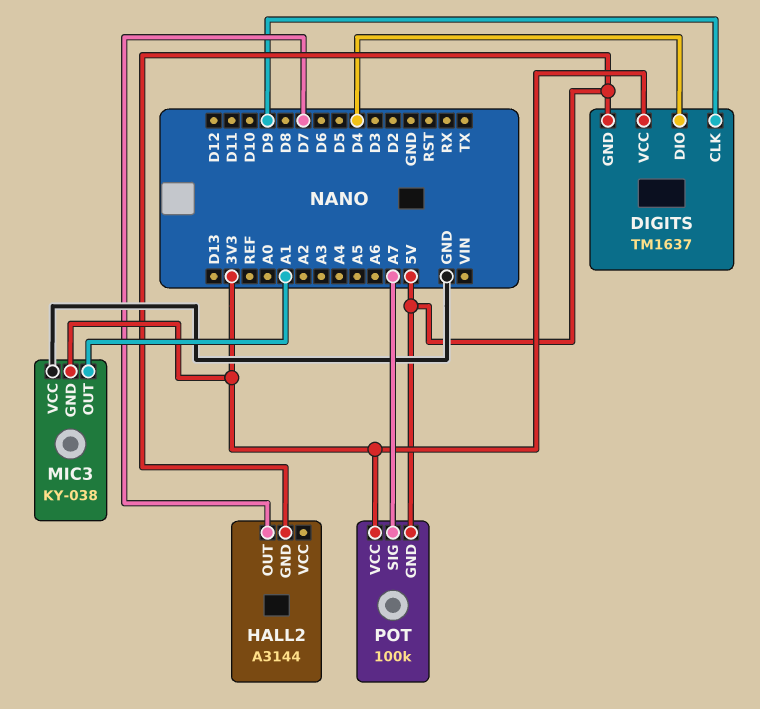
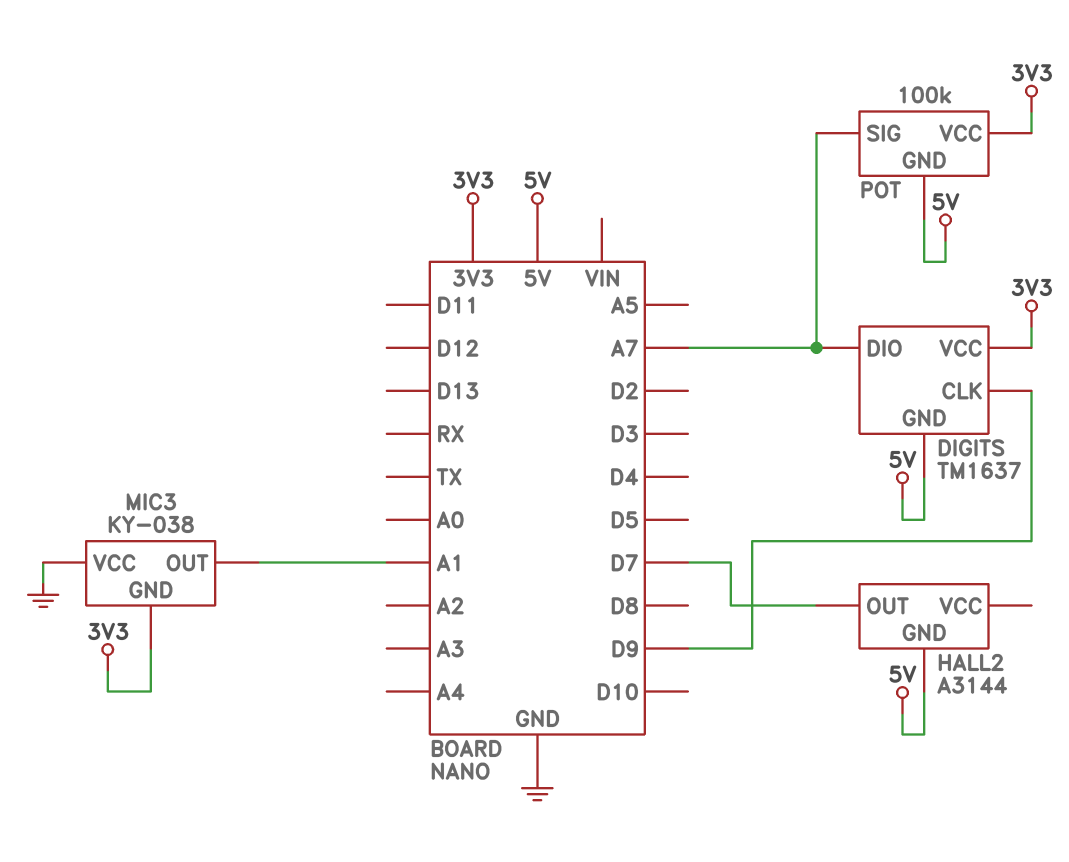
DIGITS pin DIO: D4 -> A7

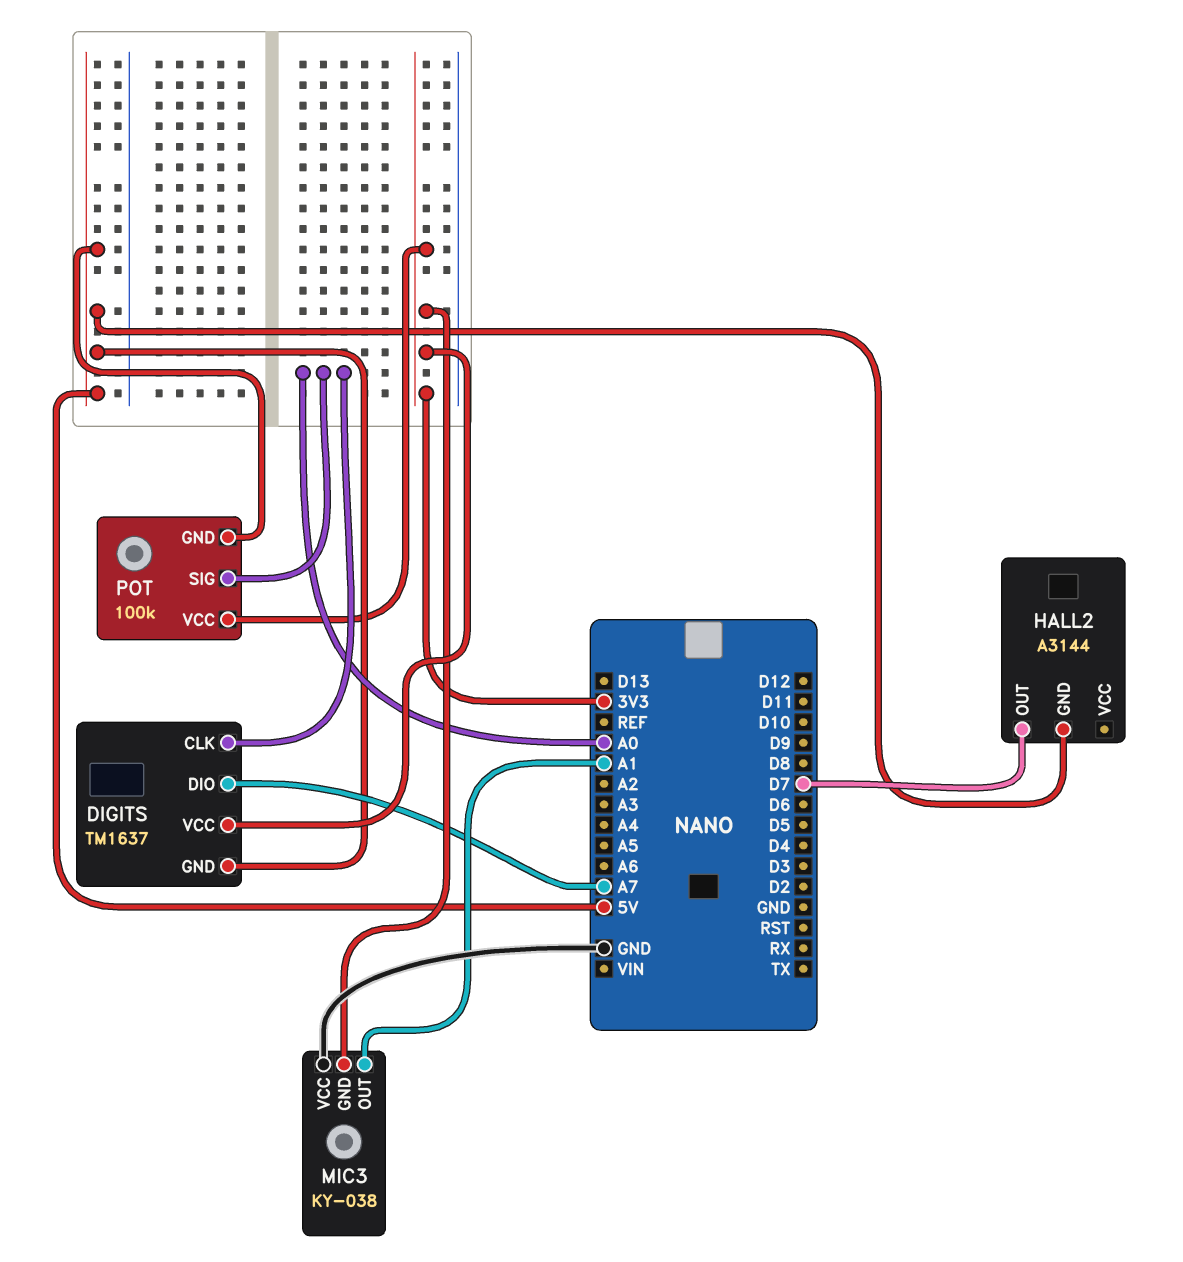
DIGITS pin CLK: D9 -> A0
POT pin SIG: A7 -> A0

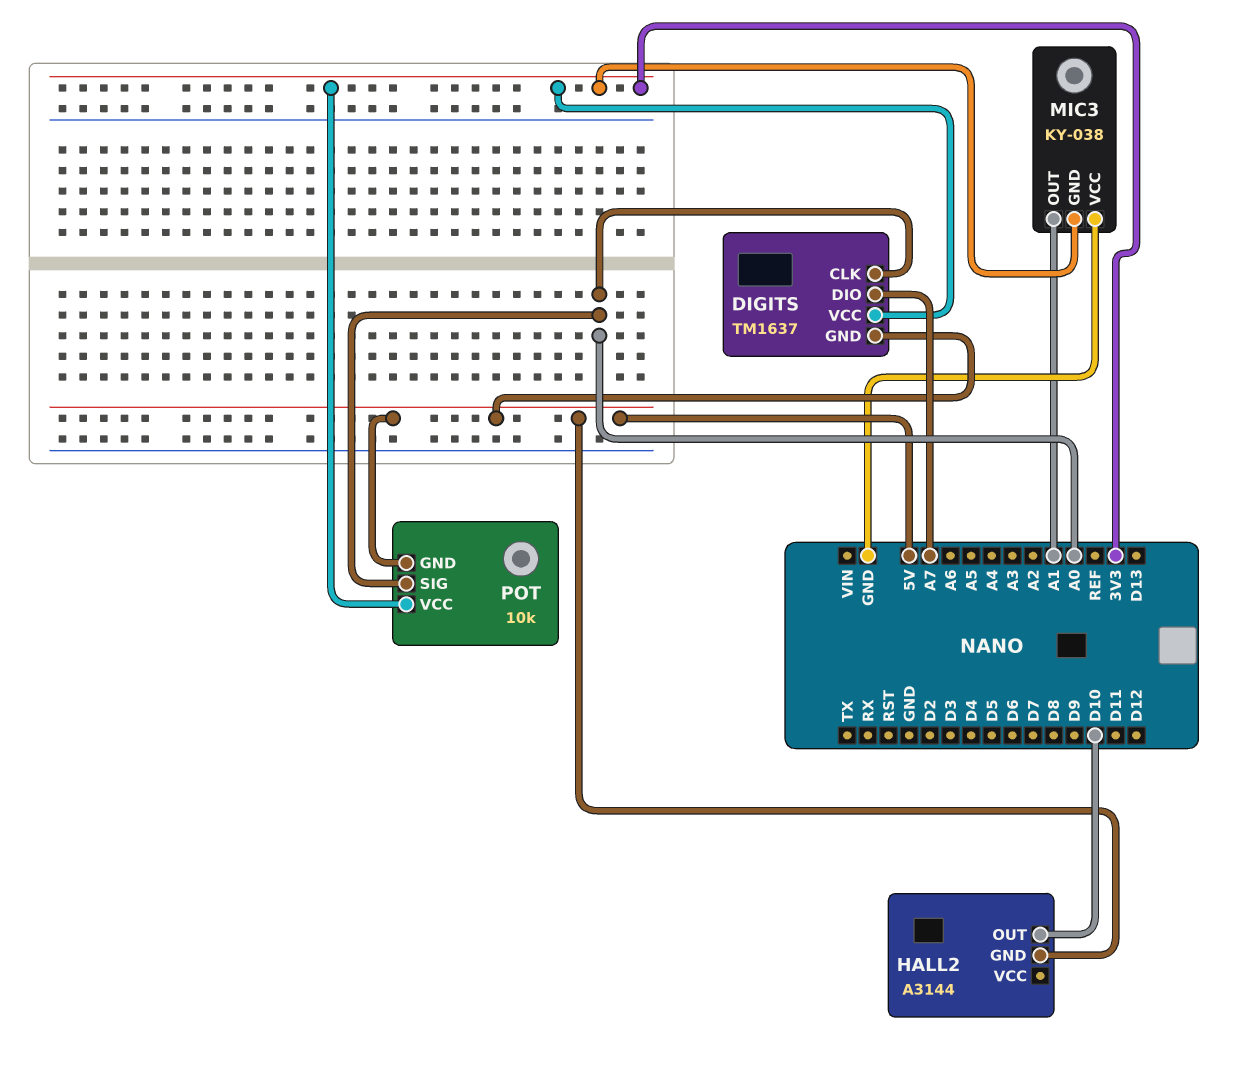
HALL2 pin OUT: D7 -> D10
POT: 100k -> 10k

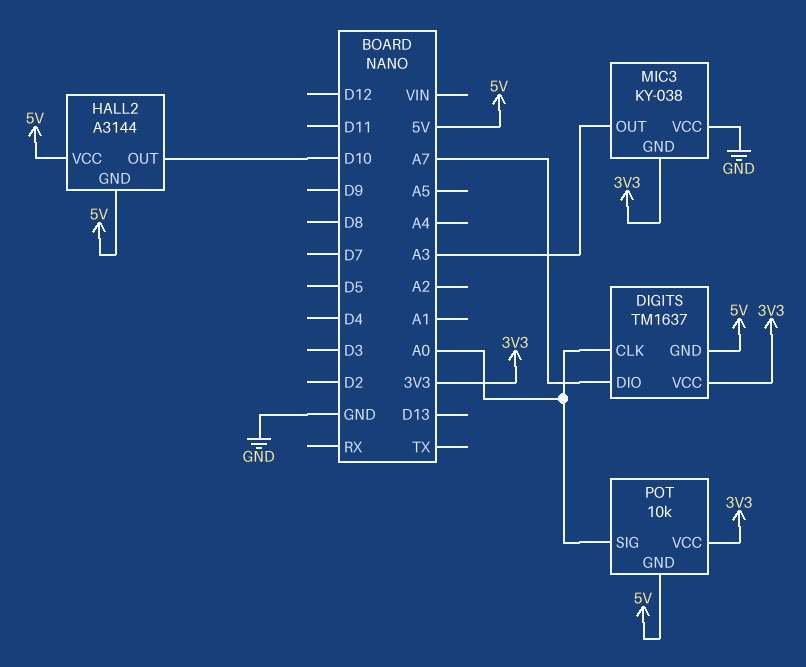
HALL2 pin VCC: none -> 5V
MIC3 pin OUT: A1 -> A3

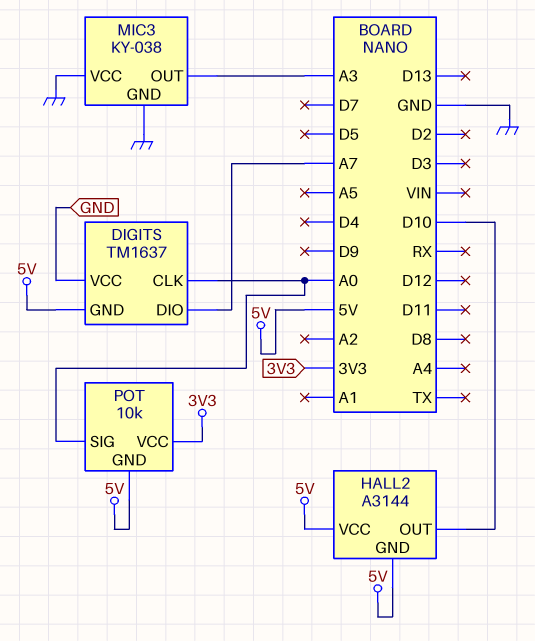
DIGITS pin VCC: 3V3 -> GND
MIC3 pin GND: 3V3 -> GND

